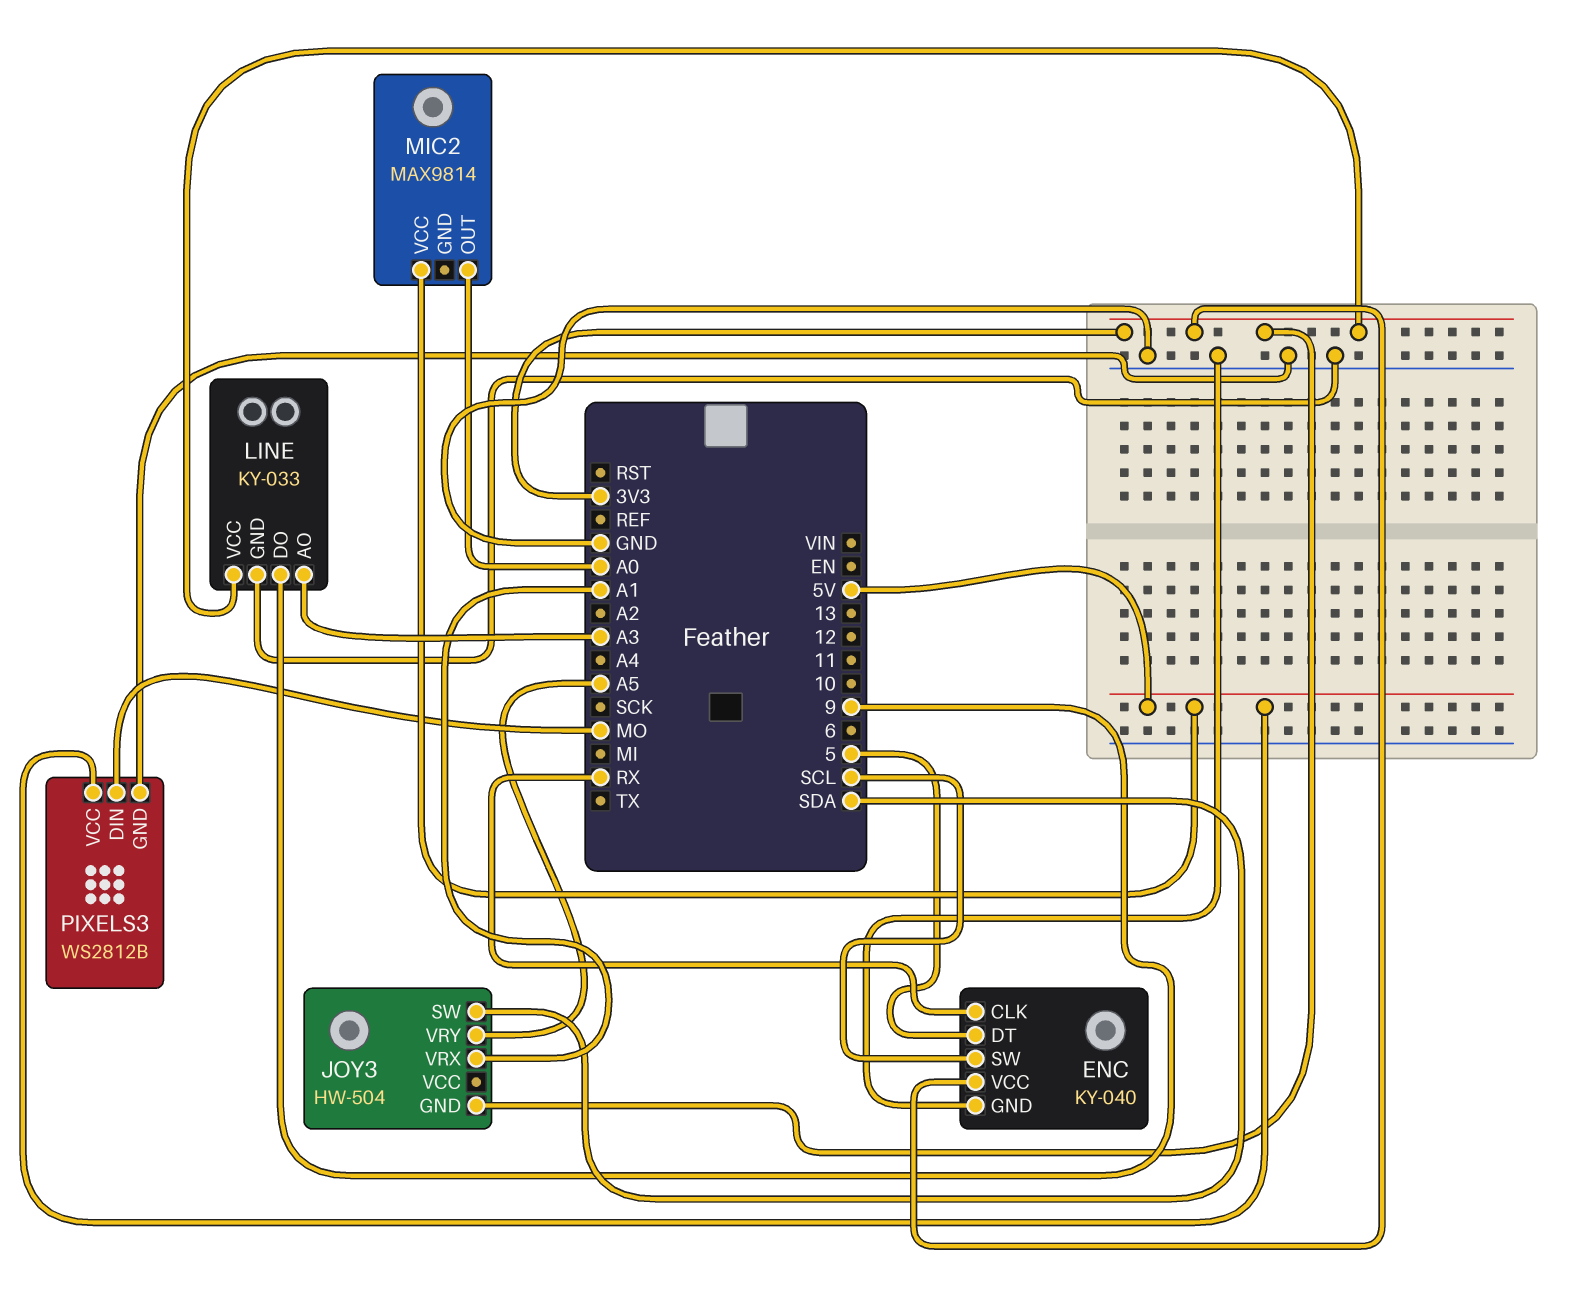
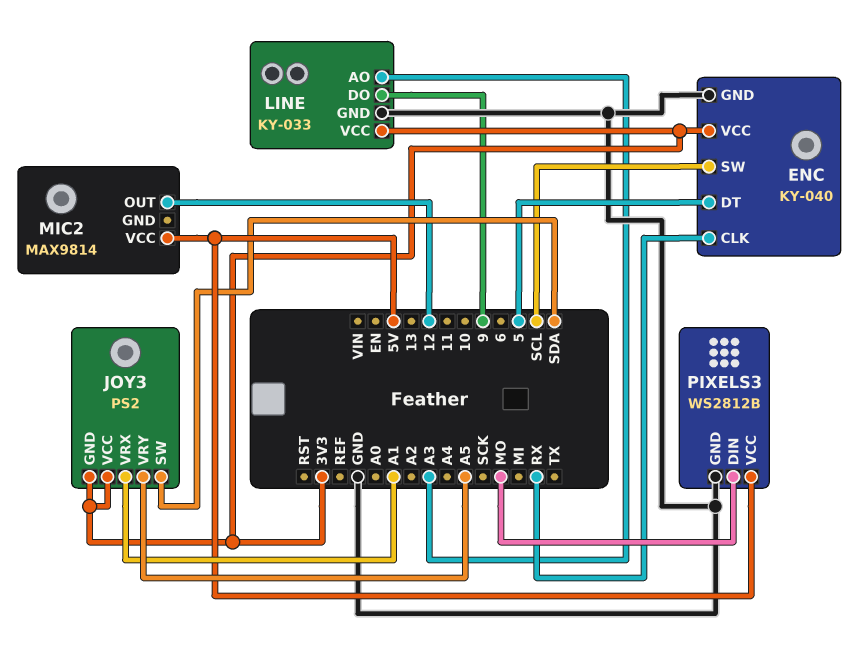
JOY3: HW-504 -> PS2
JOY3 pin VCC: none -> 3V3
MIC2 pin OUT: A0 -> 12

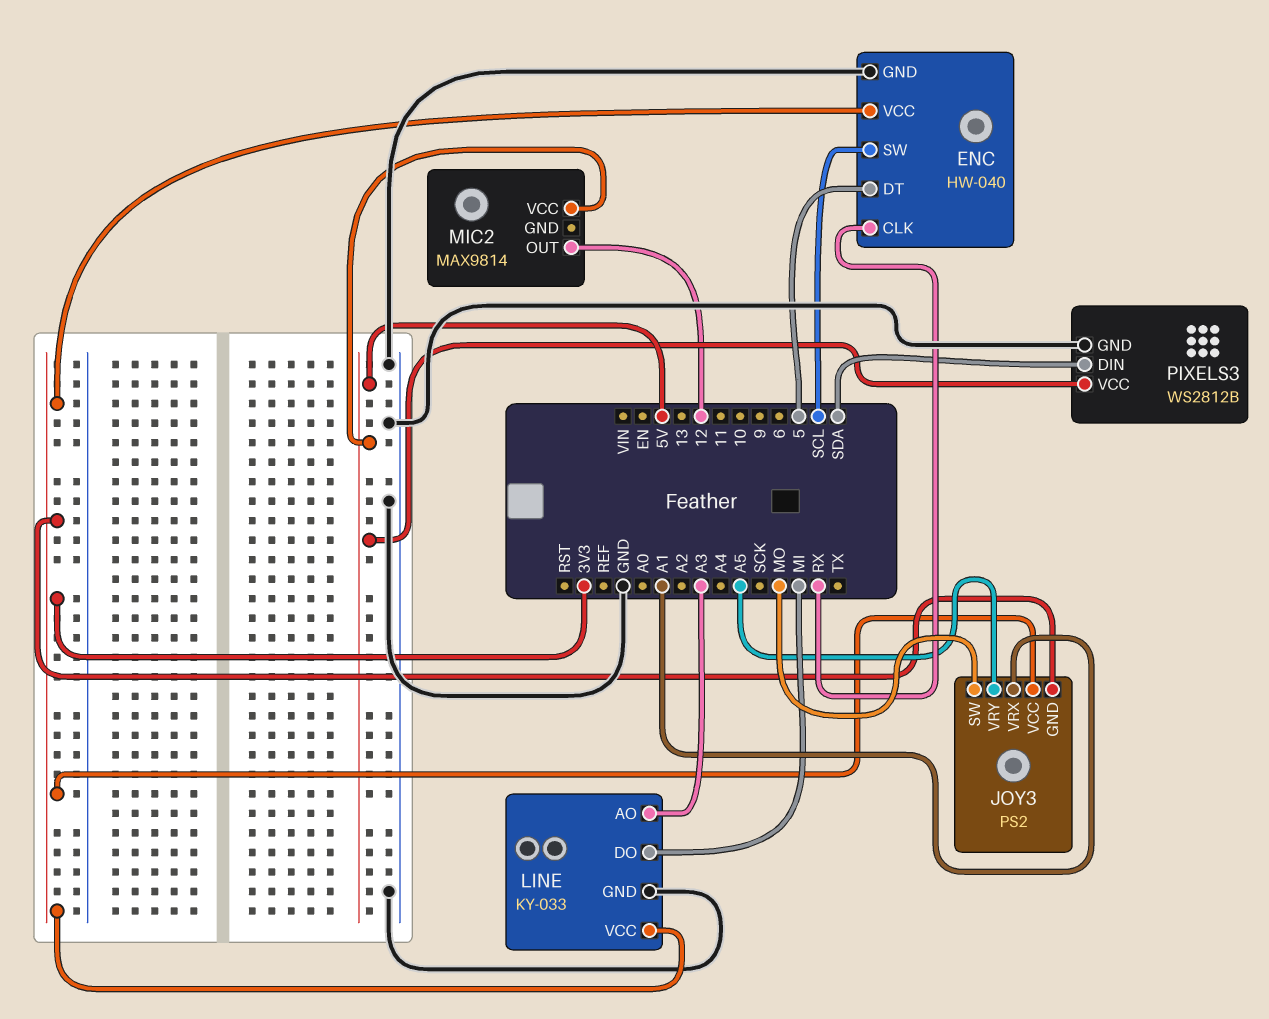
ENC: KY-040 -> HW-040
JOY3 pin SW: SDA -> MO
LINE pin DO: 9 -> MI
PIXELS3 pin DIN: MO -> SDA

